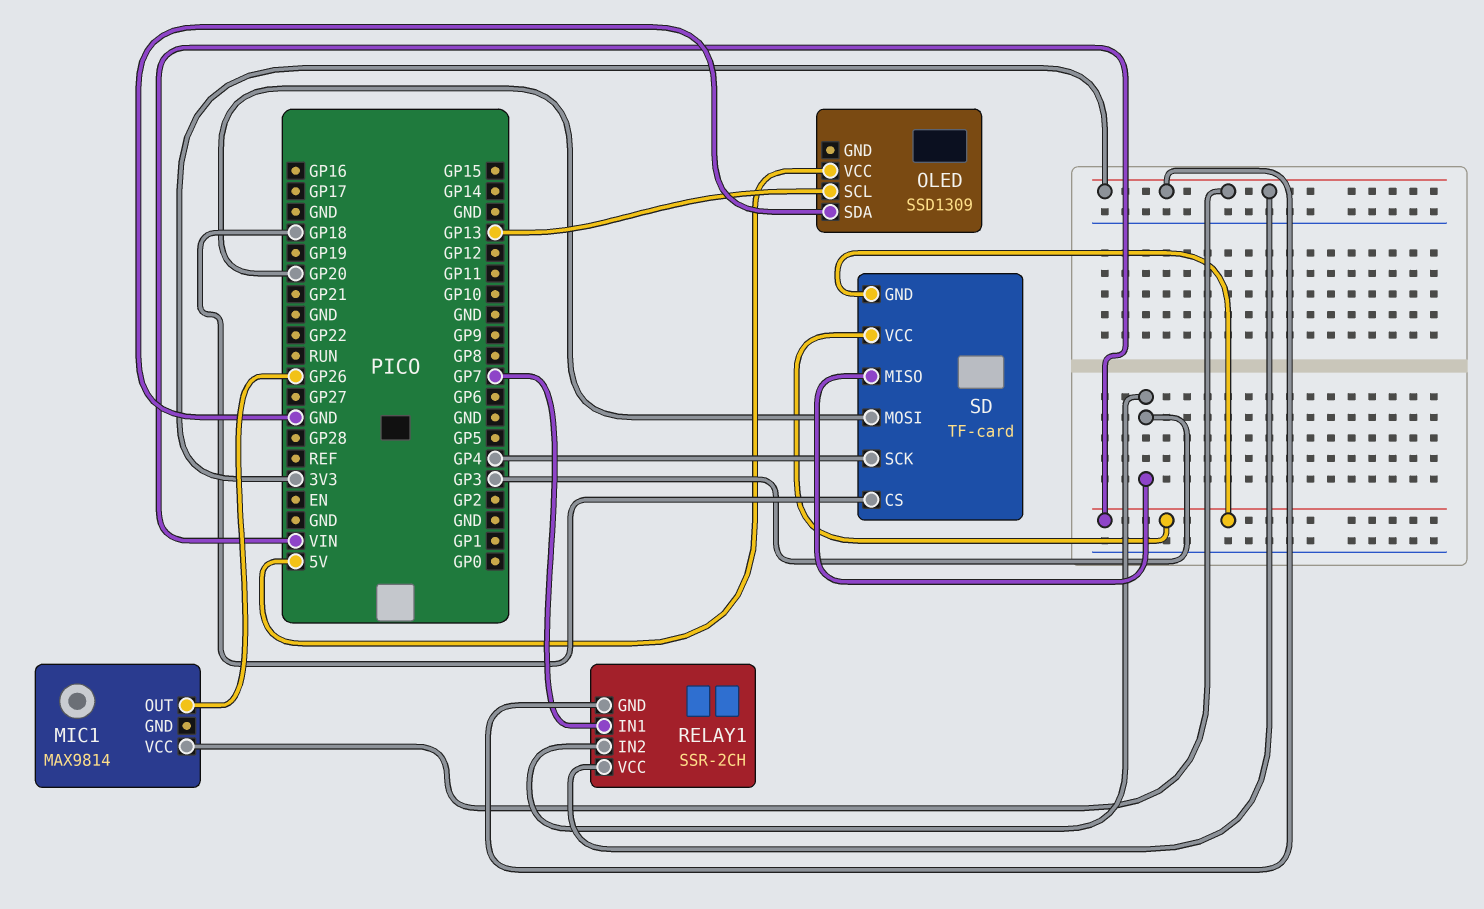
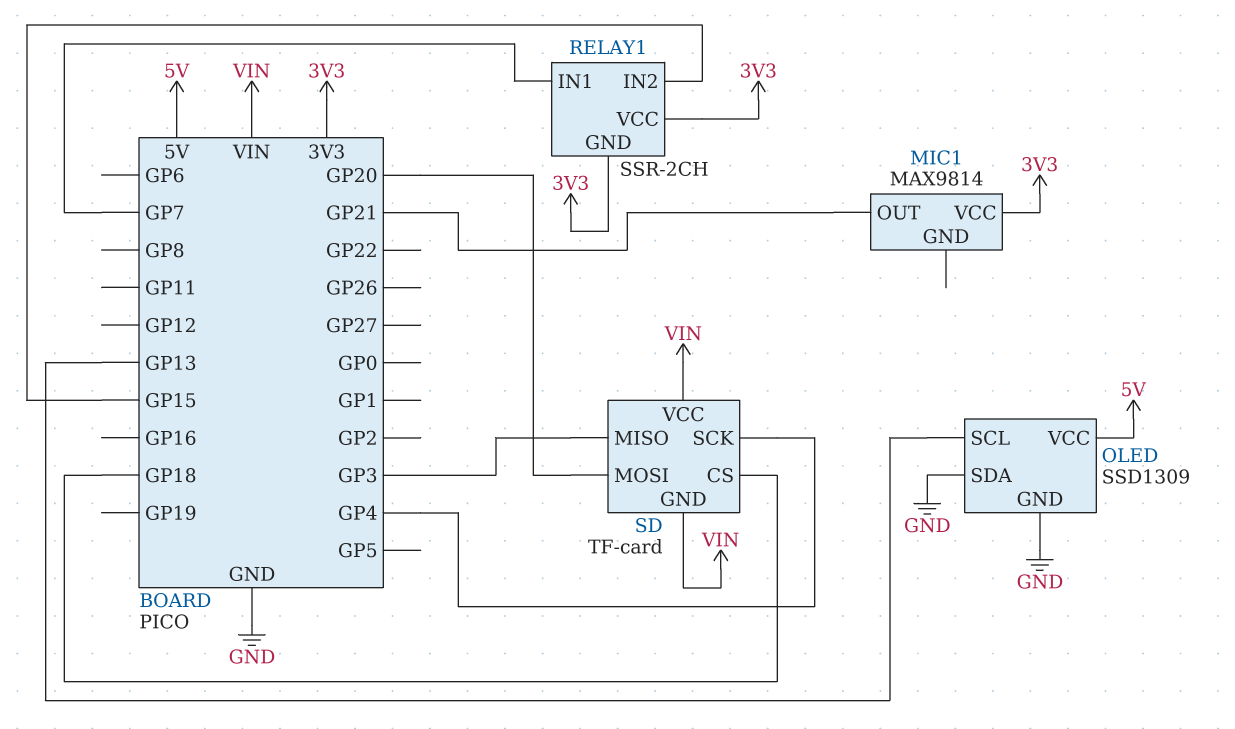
MIC1 pin OUT: GP26 -> GP21
OLED pin GND: none -> GND
RELAY1 pin IN2: GP3 -> GP15

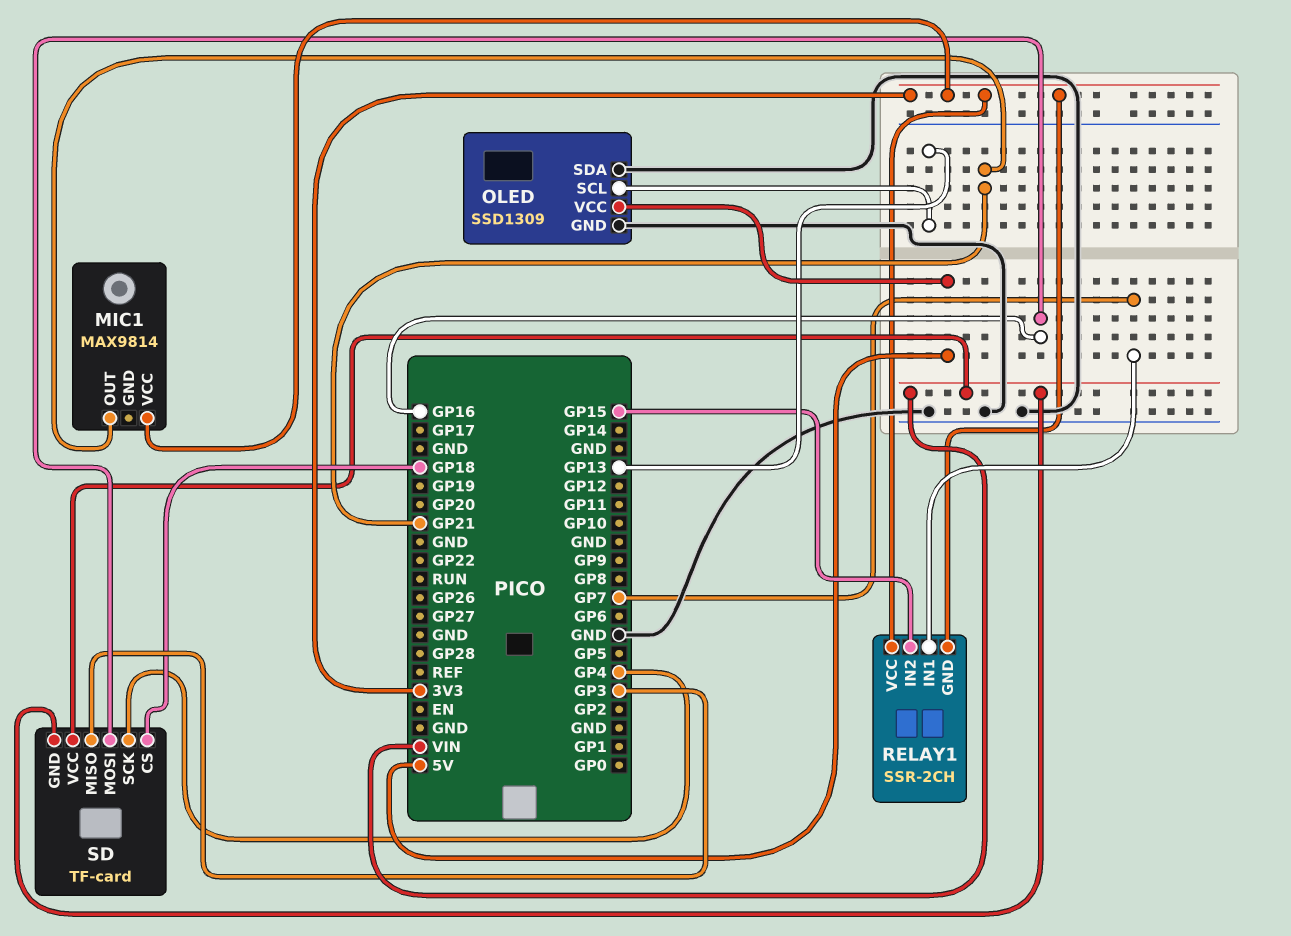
SD pin MOSI: GP20 -> GP16

